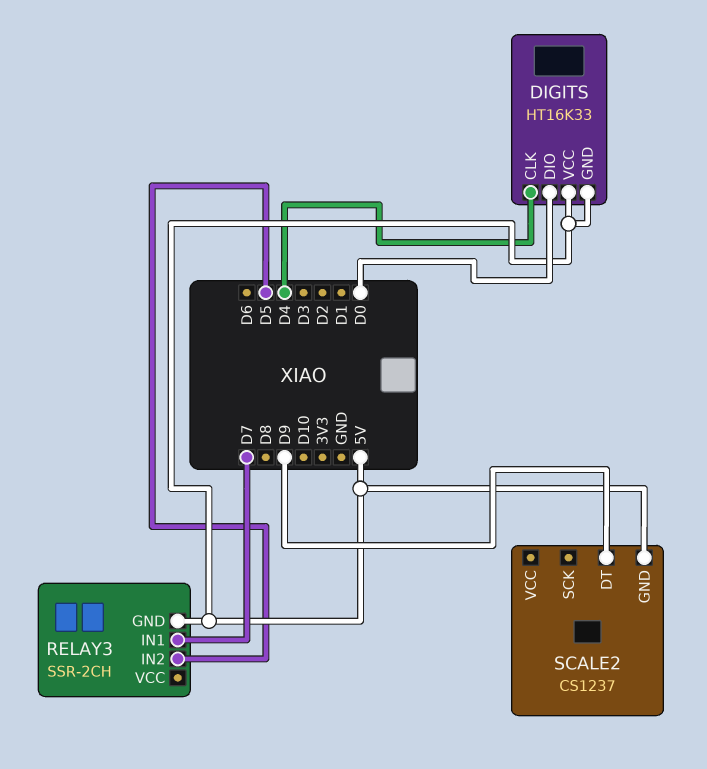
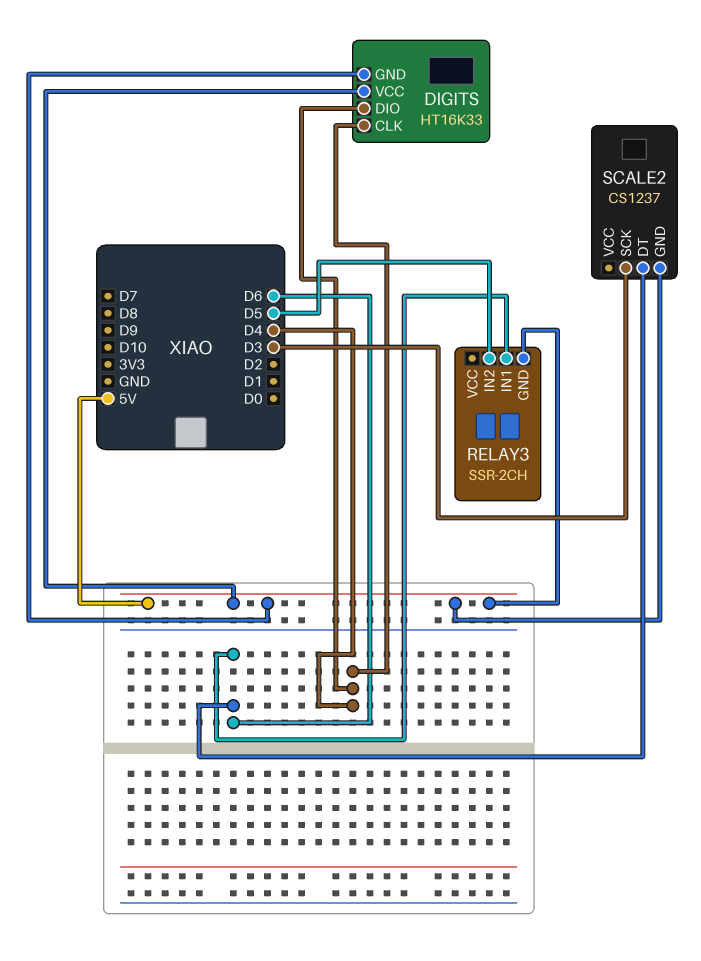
DIGITS pin DIO: D0 -> D4
RELAY3 pin IN1: D7 -> D6
SCALE2 pin DT: D9 -> D6
SCALE2 pin SCK: none -> D3

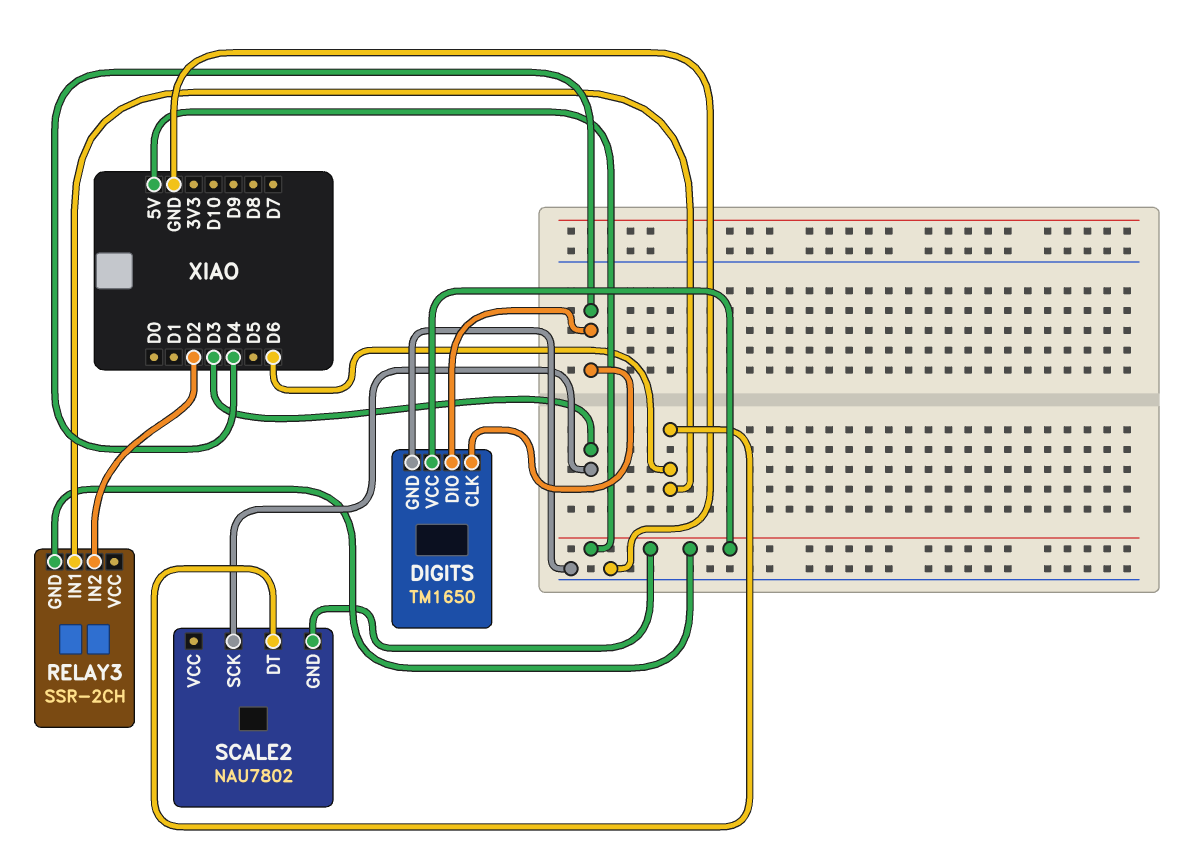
DIGITS: HT16K33 -> TM1650
DIGITS pin GND: 5V -> GND
RELAY3 pin IN2: D5 -> D2
SCALE2: CS1237 -> NAU7802

